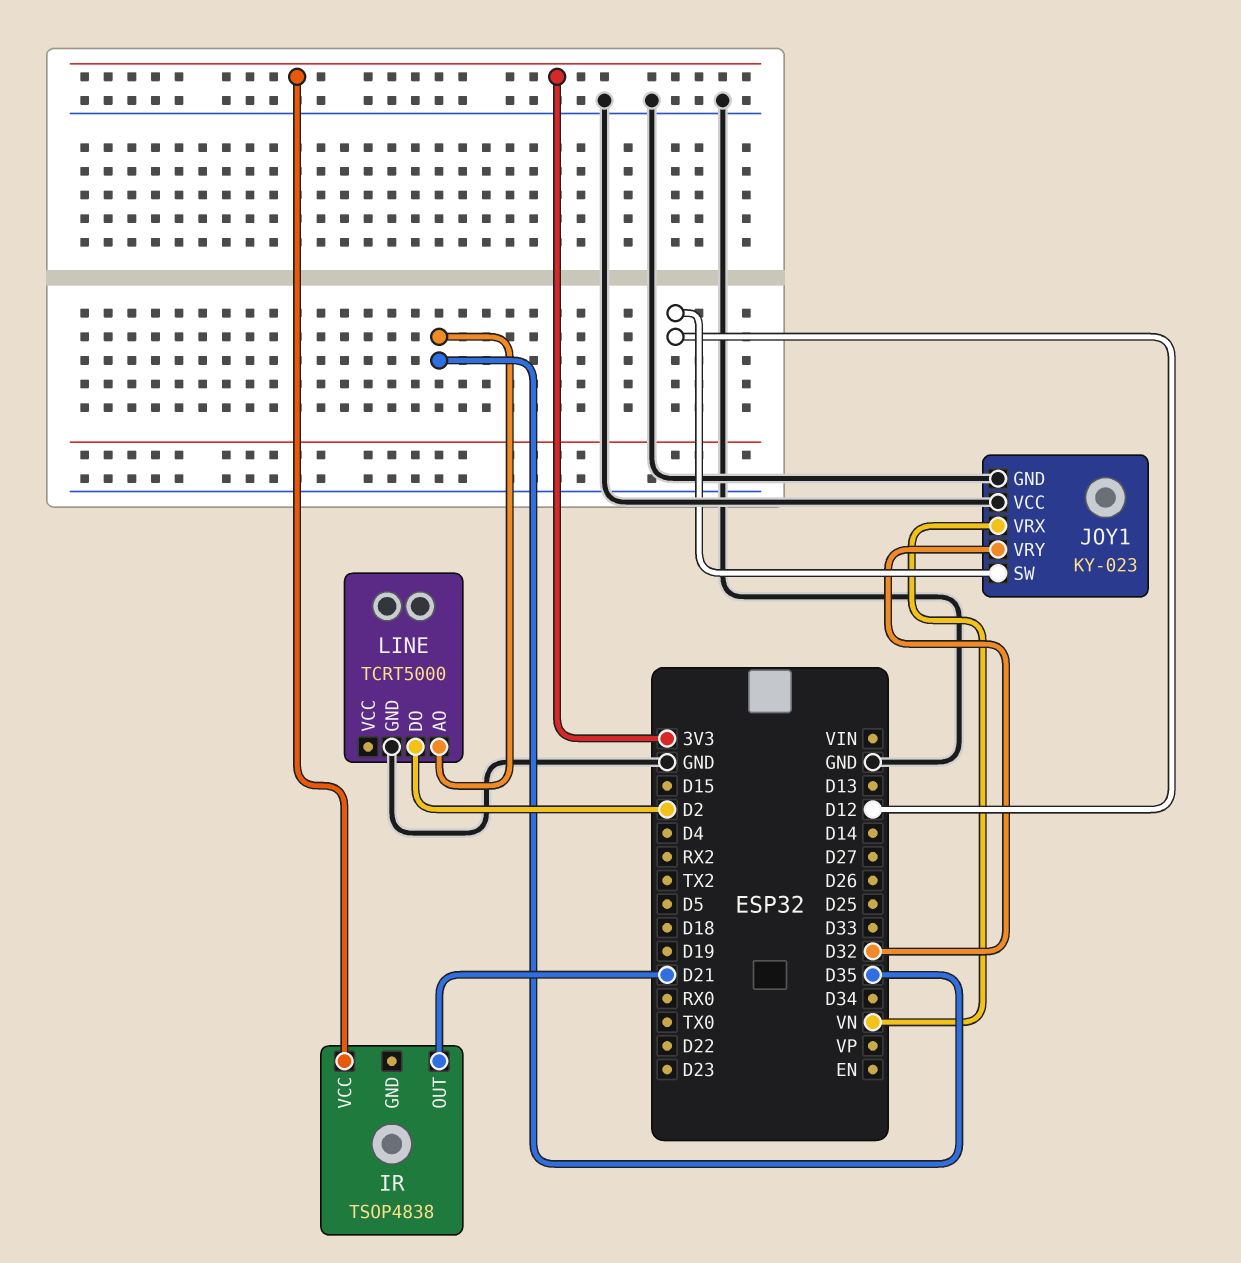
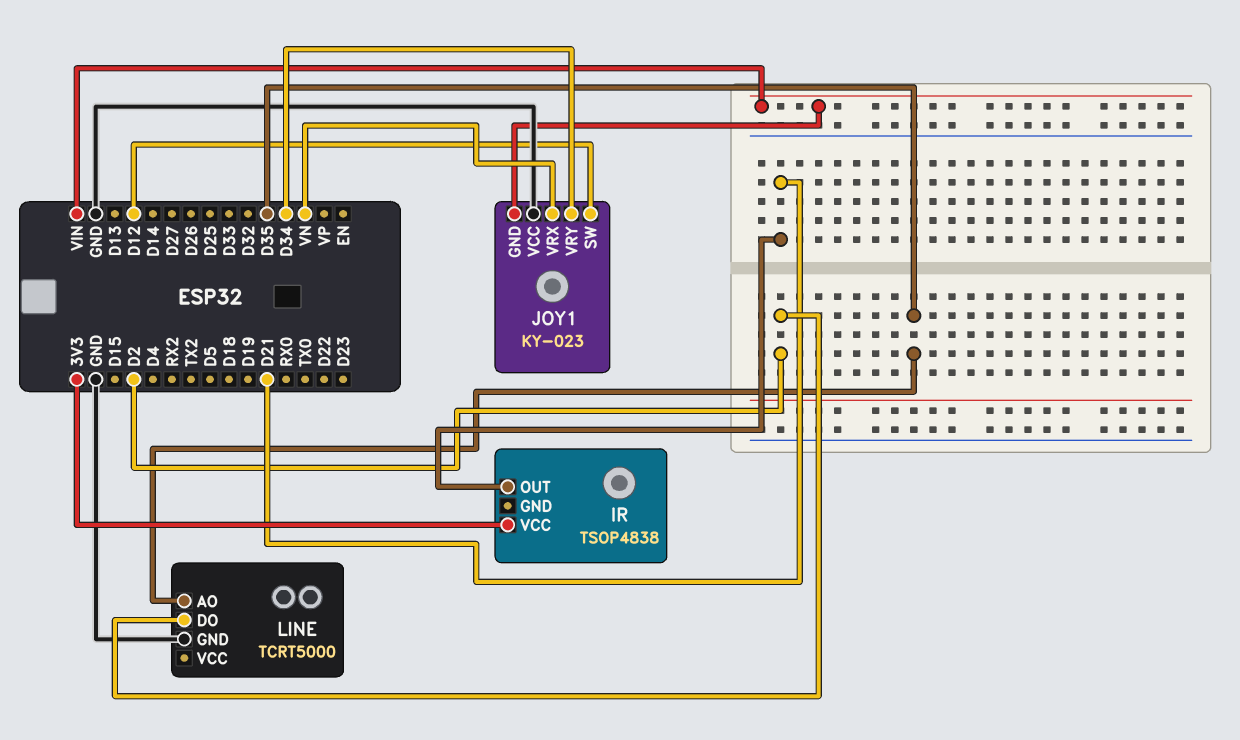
JOY1 pin GND: GND -> VIN
JOY1 pin VRY: D32 -> D34

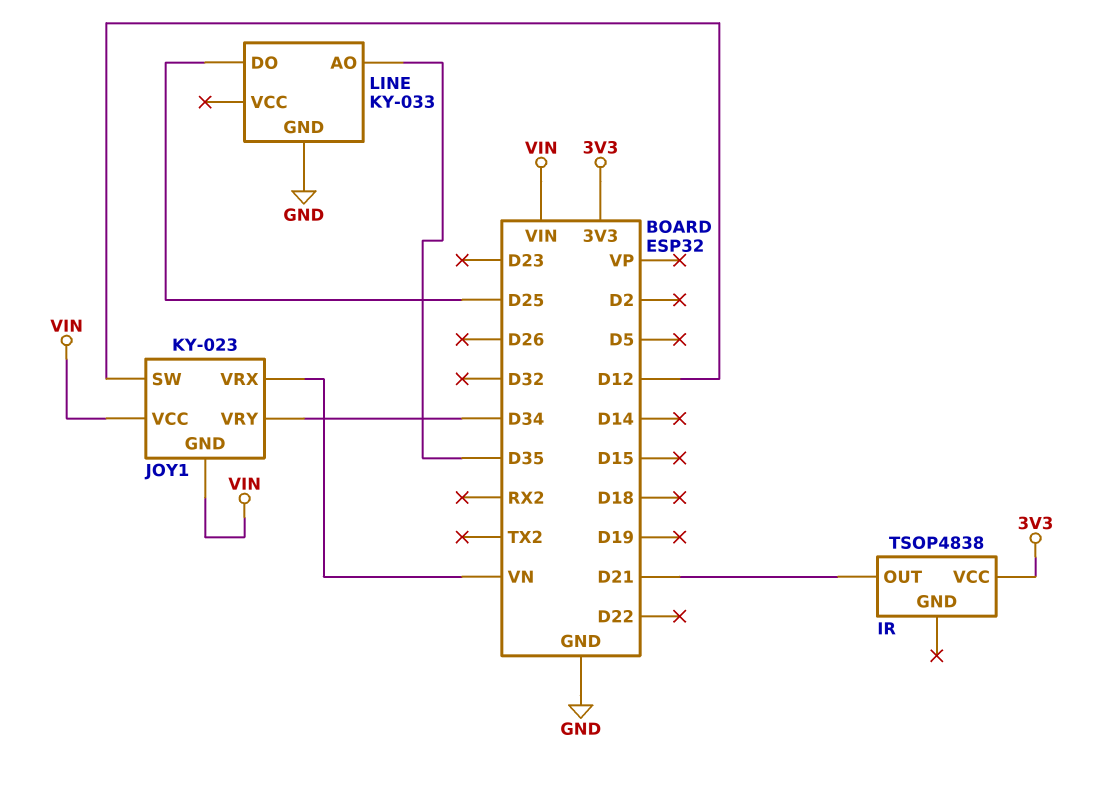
JOY1 pin VCC: GND -> VIN
LINE: TCRT5000 -> KY-033
LINE pin DO: D2 -> D25

